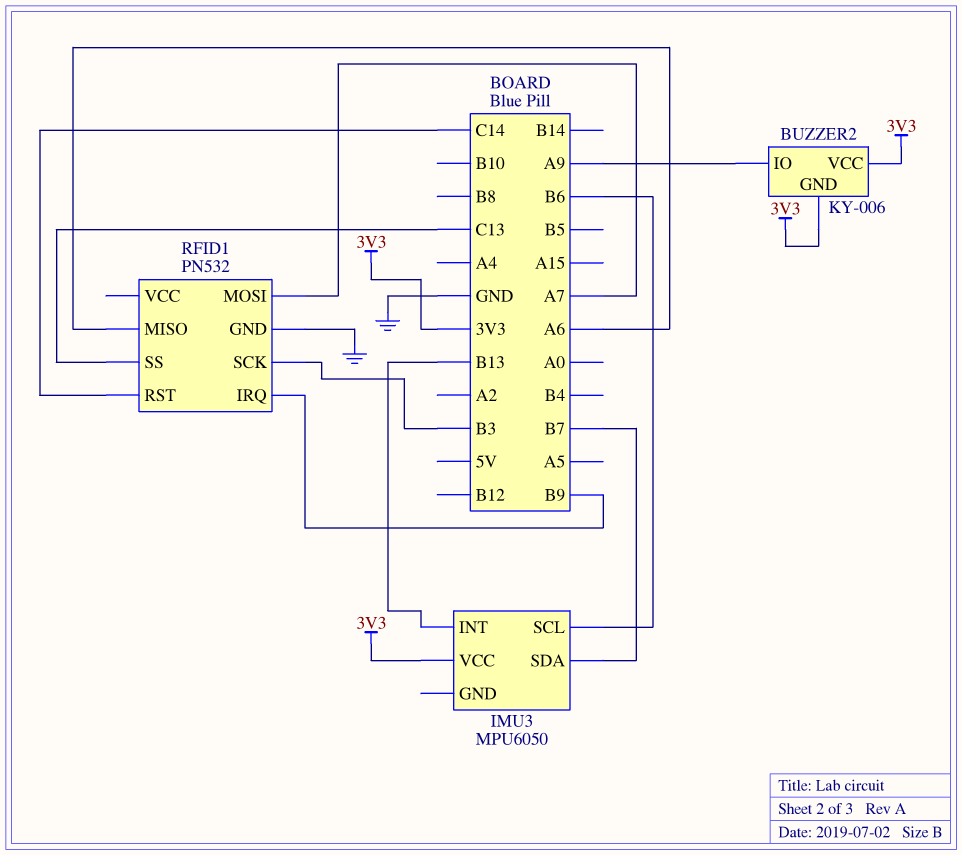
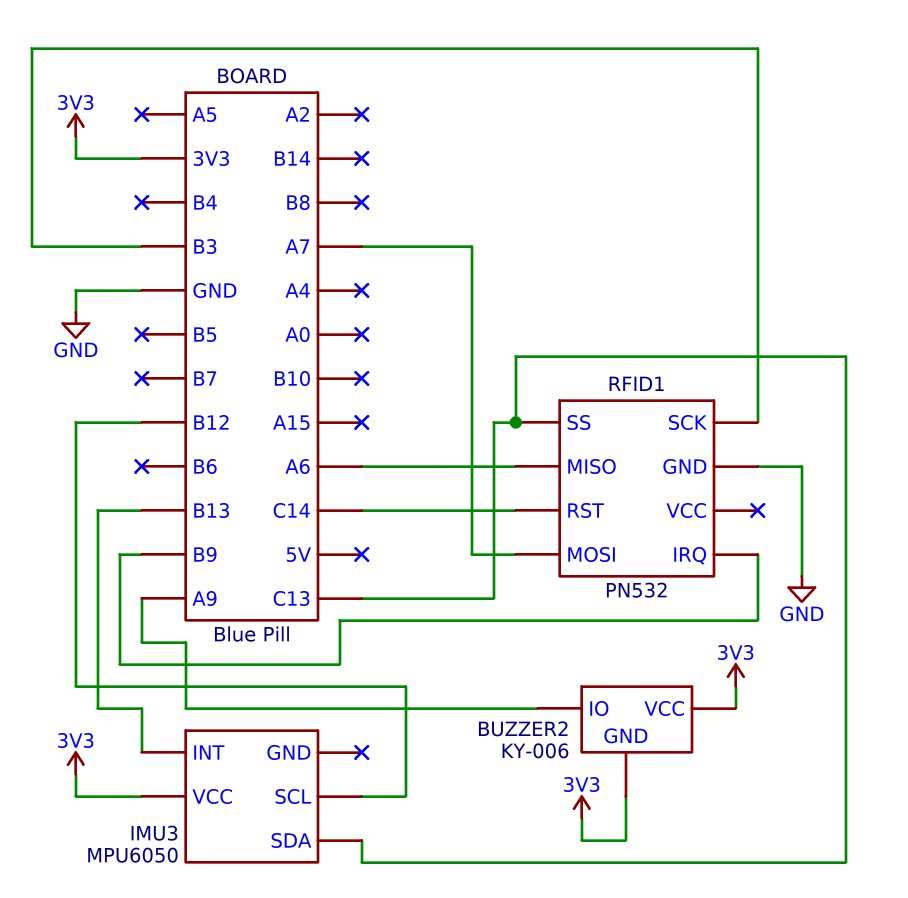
IMU3 pin SCL: B6 -> B12
IMU3 pin SDA: B7 -> C13

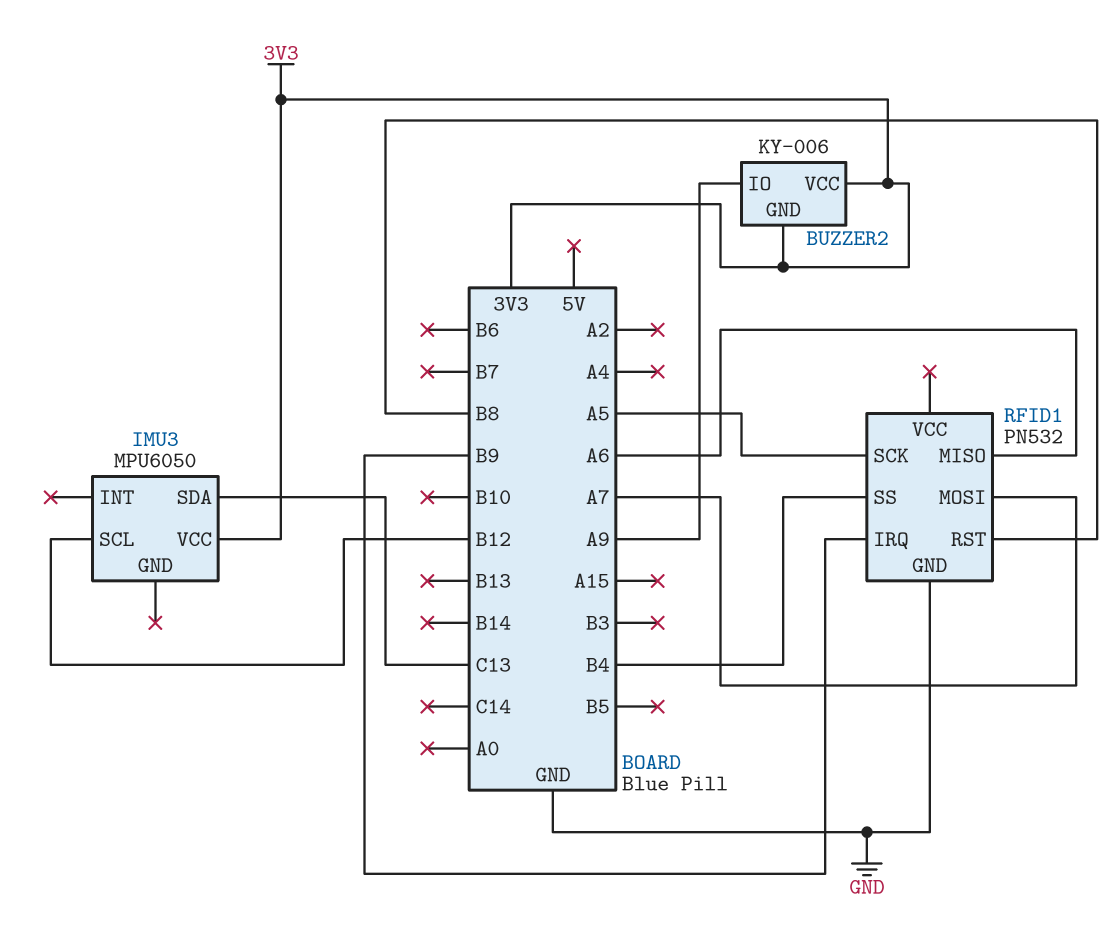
IMU3 pin INT: B13 -> none
RFID1 pin RST: C14 -> B8
RFID1 pin SCK: B3 -> A5
RFID1 pin SS: C13 -> B4

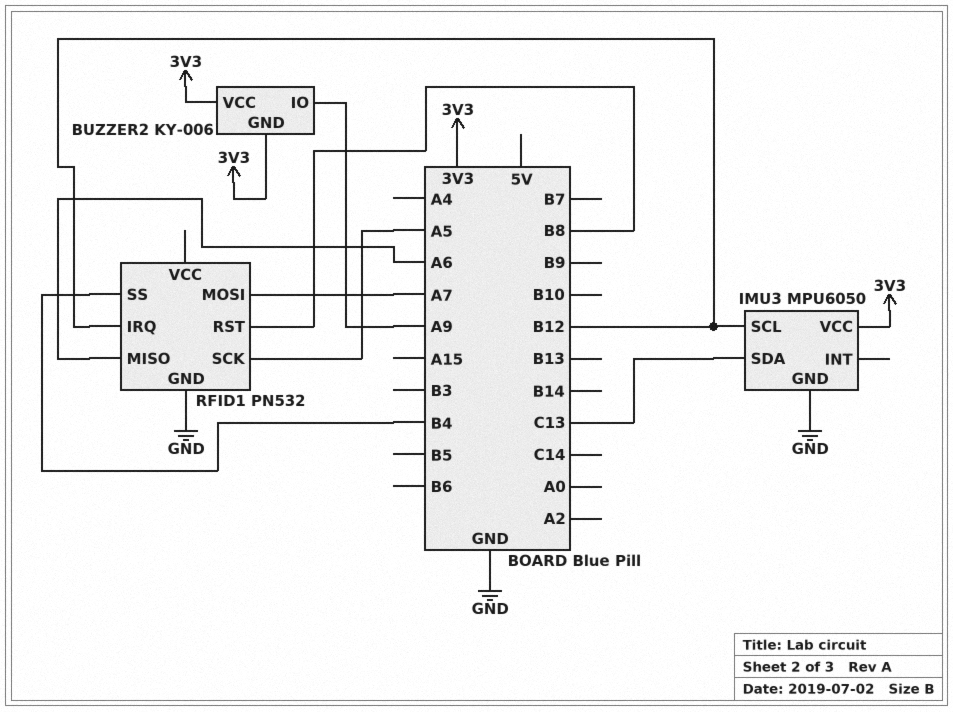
IMU3 pin GND: none -> GND
RFID1 pin IRQ: B9 -> B12

